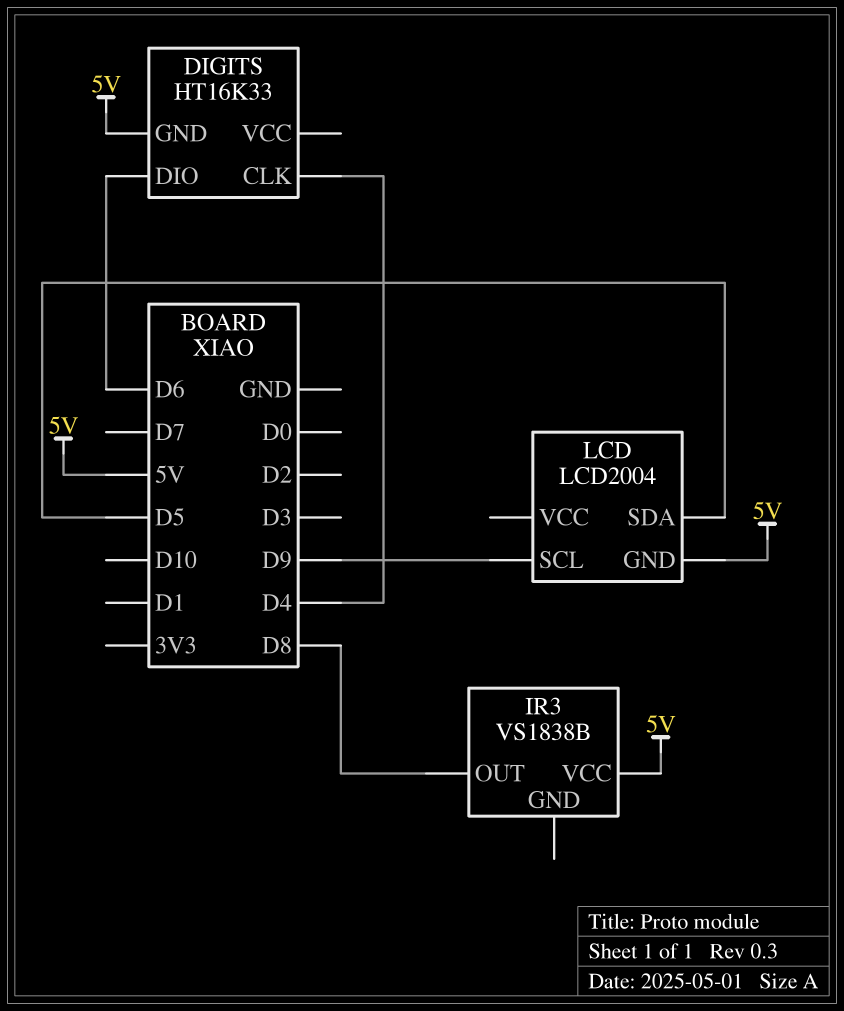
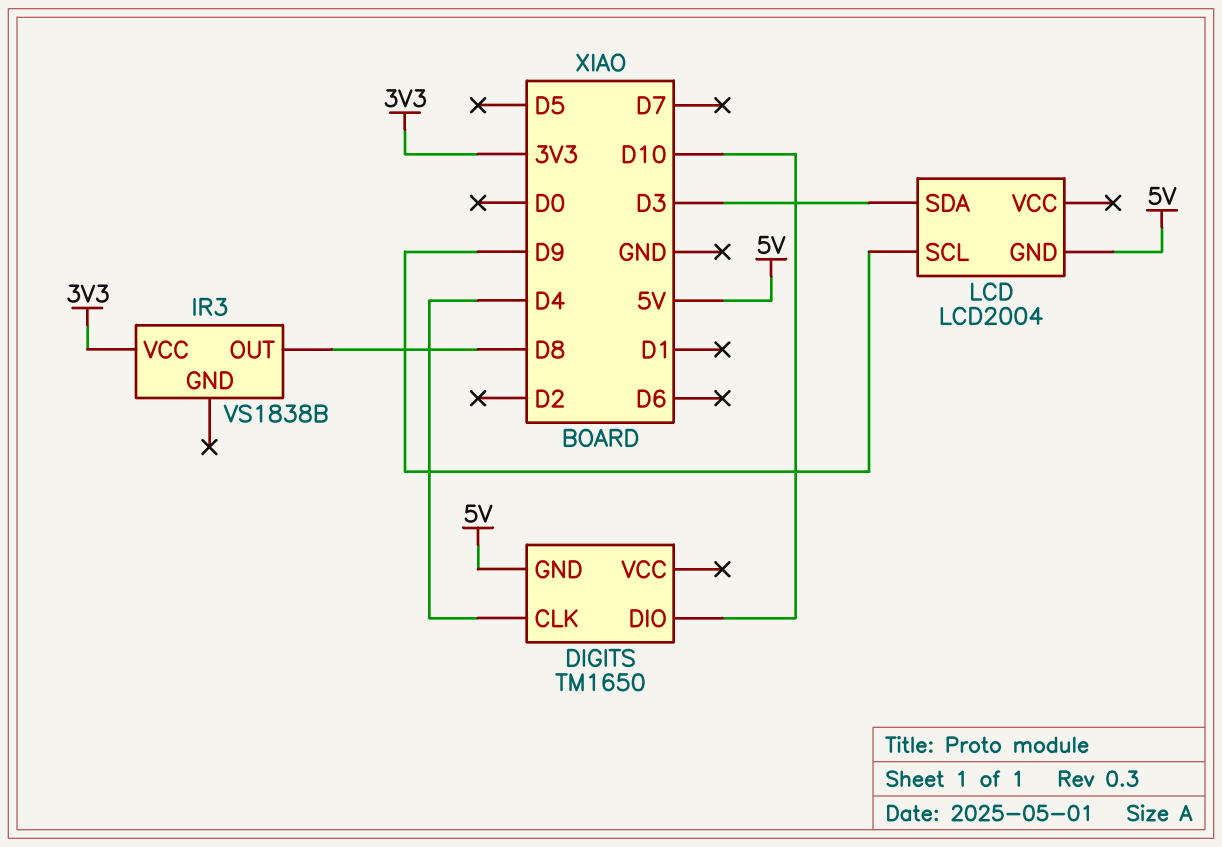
DIGITS: HT16K33 -> TM1650
DIGITS pin DIO: D6 -> D10
IR3 pin VCC: 5V -> 3V3
LCD pin SDA: D5 -> D3

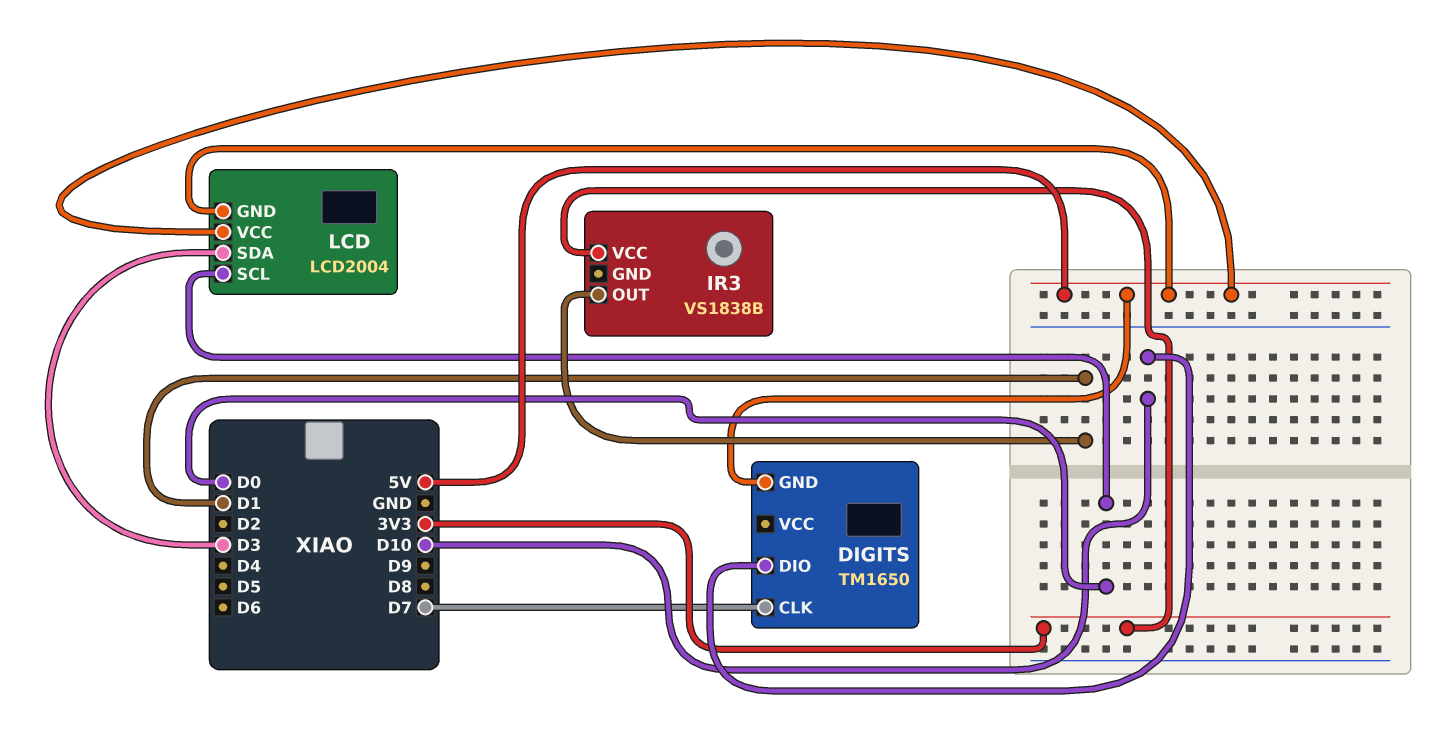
DIGITS pin CLK: D4 -> D7
IR3 pin OUT: D8 -> D1
LCD pin SCL: D9 -> D0
LCD pin VCC: none -> 5V

